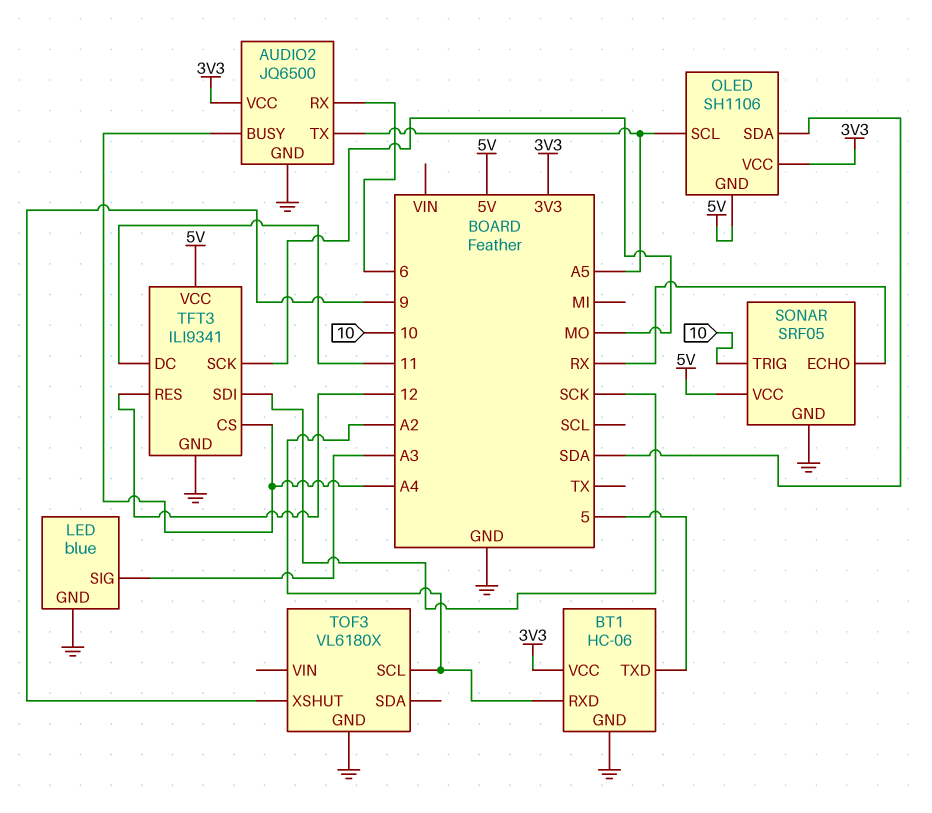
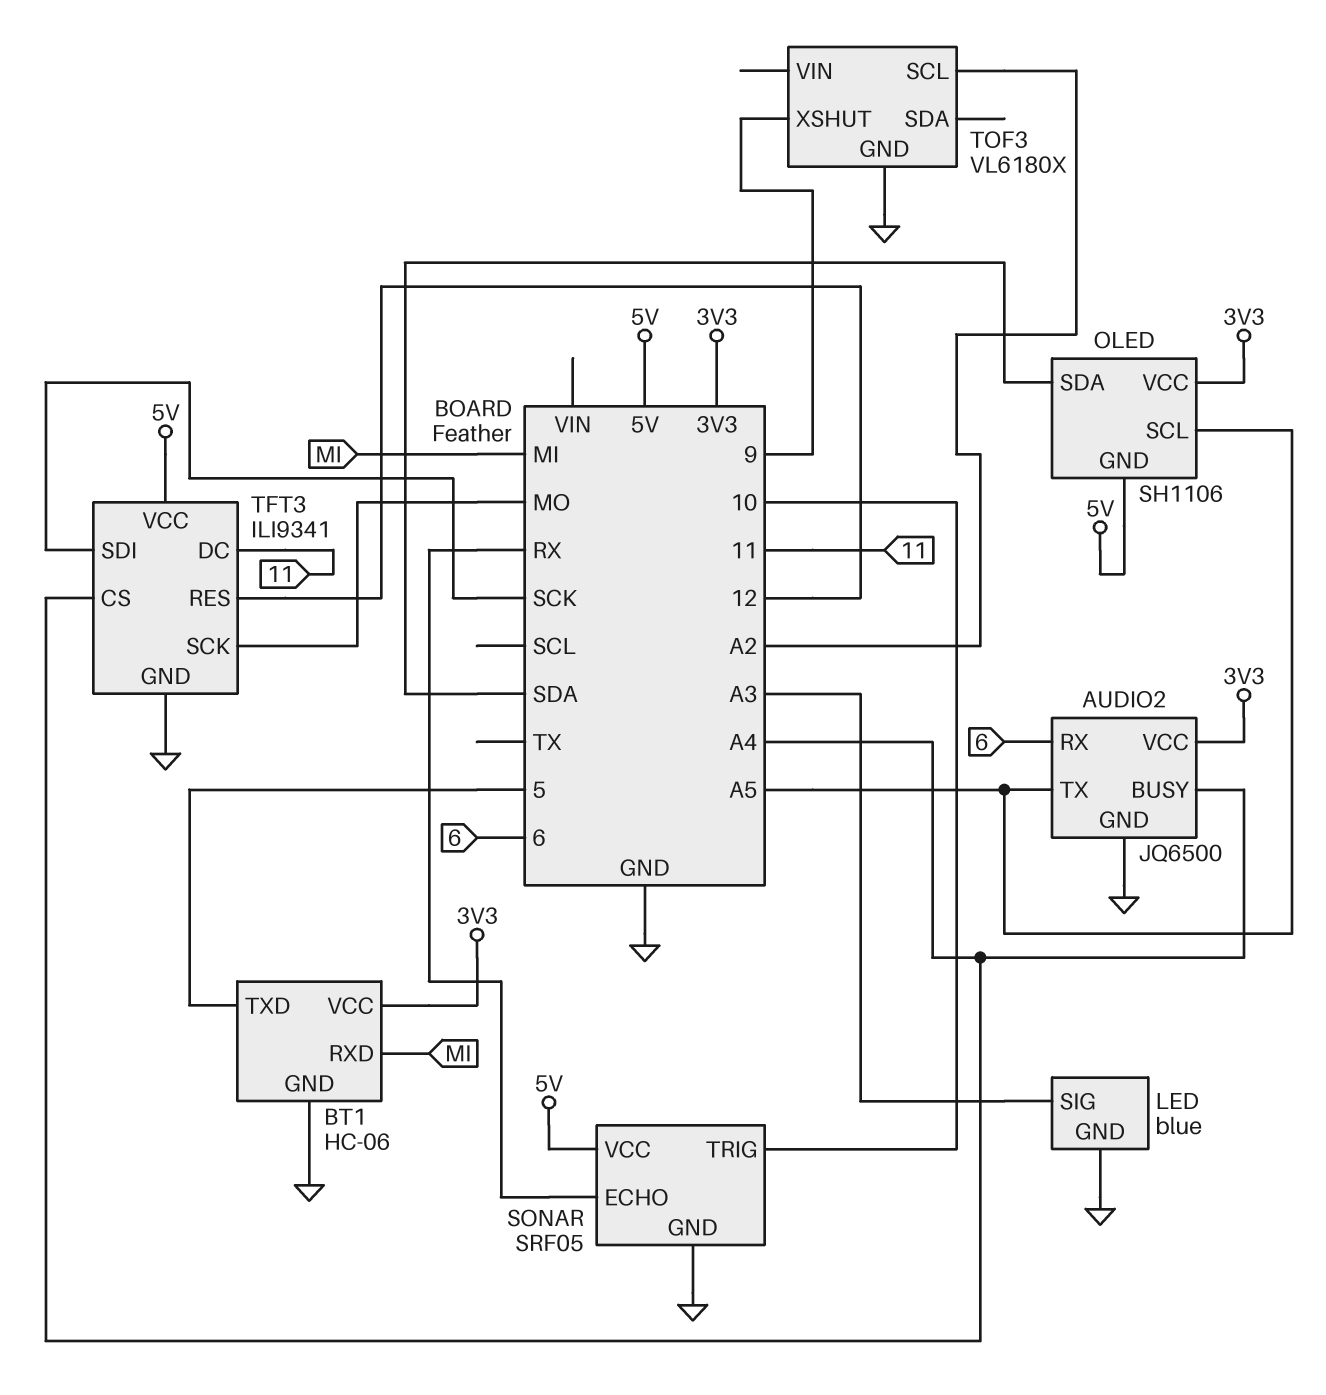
BT1 pin RXD: A2 -> MI

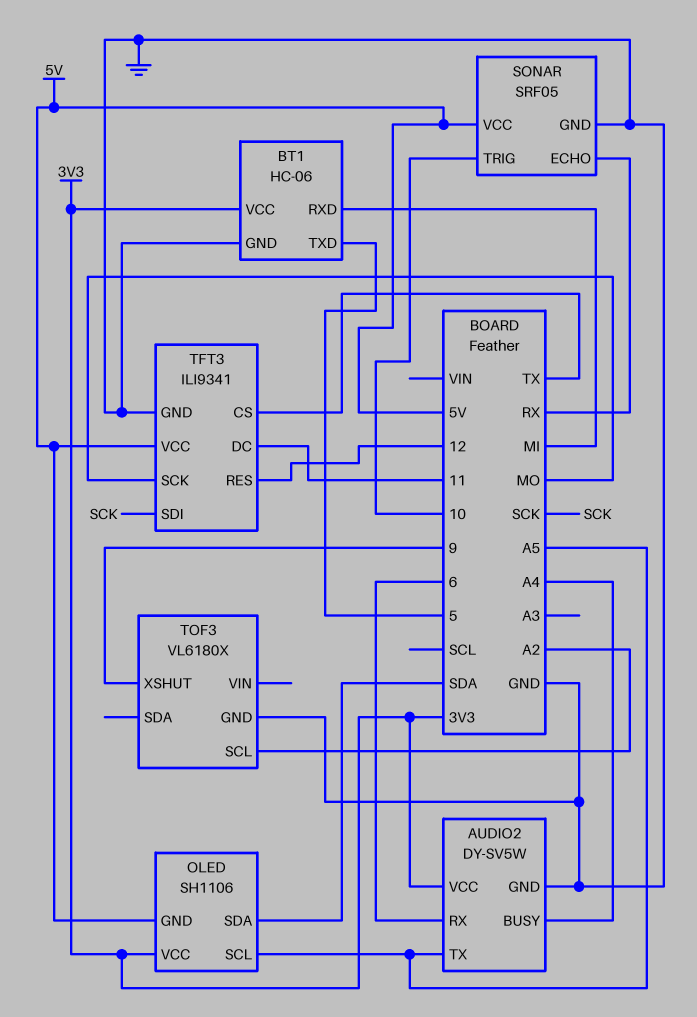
AUDIO2: JQ6500 -> DY-SV5W
LED: blue -> none
LED pin GND: GND -> none
LED pin SIG: A3 -> none
TFT3 pin CS: A4 -> TX

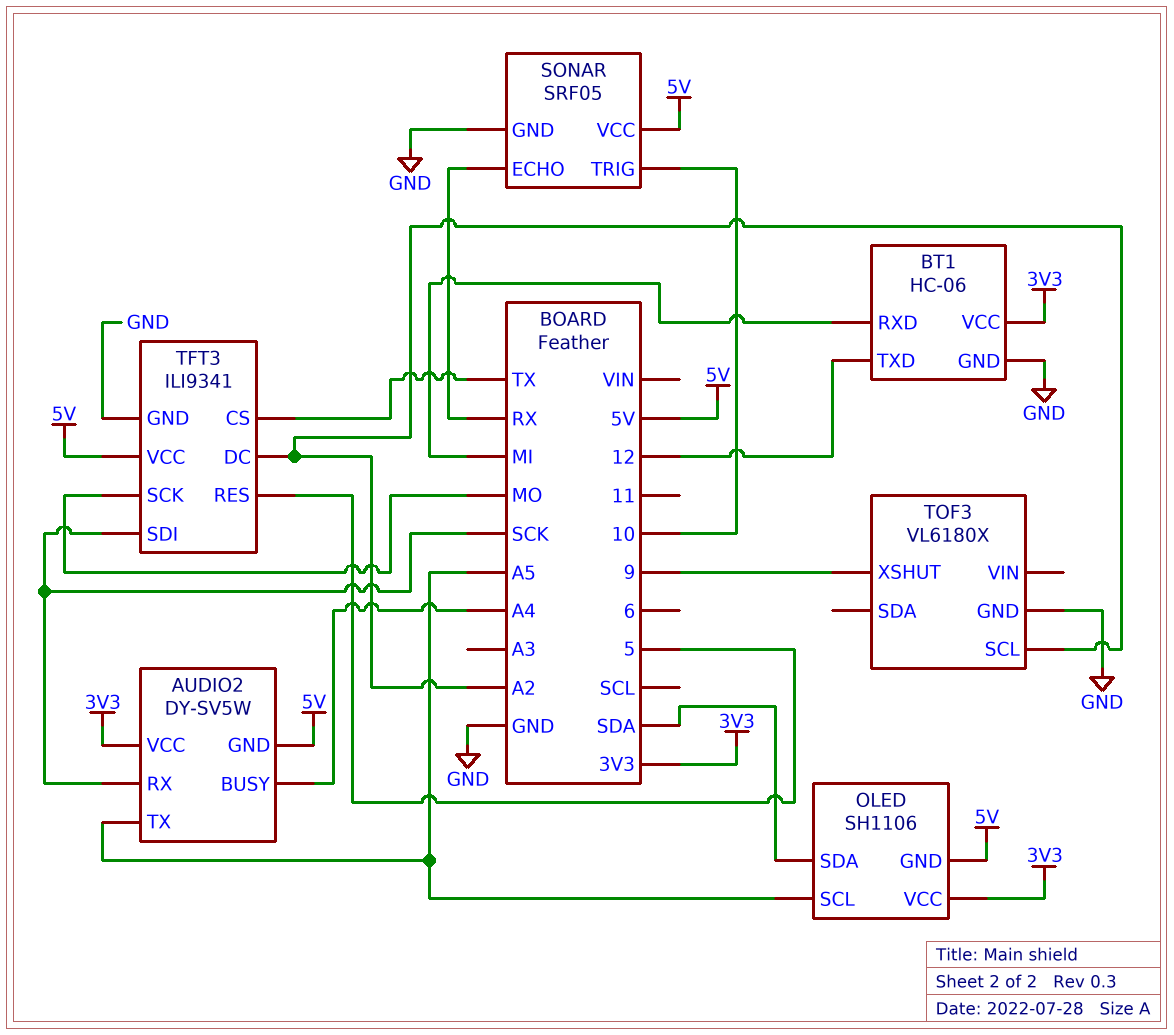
AUDIO2 pin GND: GND -> 5V
AUDIO2 pin RX: 6 -> SCK
BT1 pin TXD: 5 -> 12
TFT3 pin DC: 11 -> A2
TFT3 pin RES: 12 -> 5

